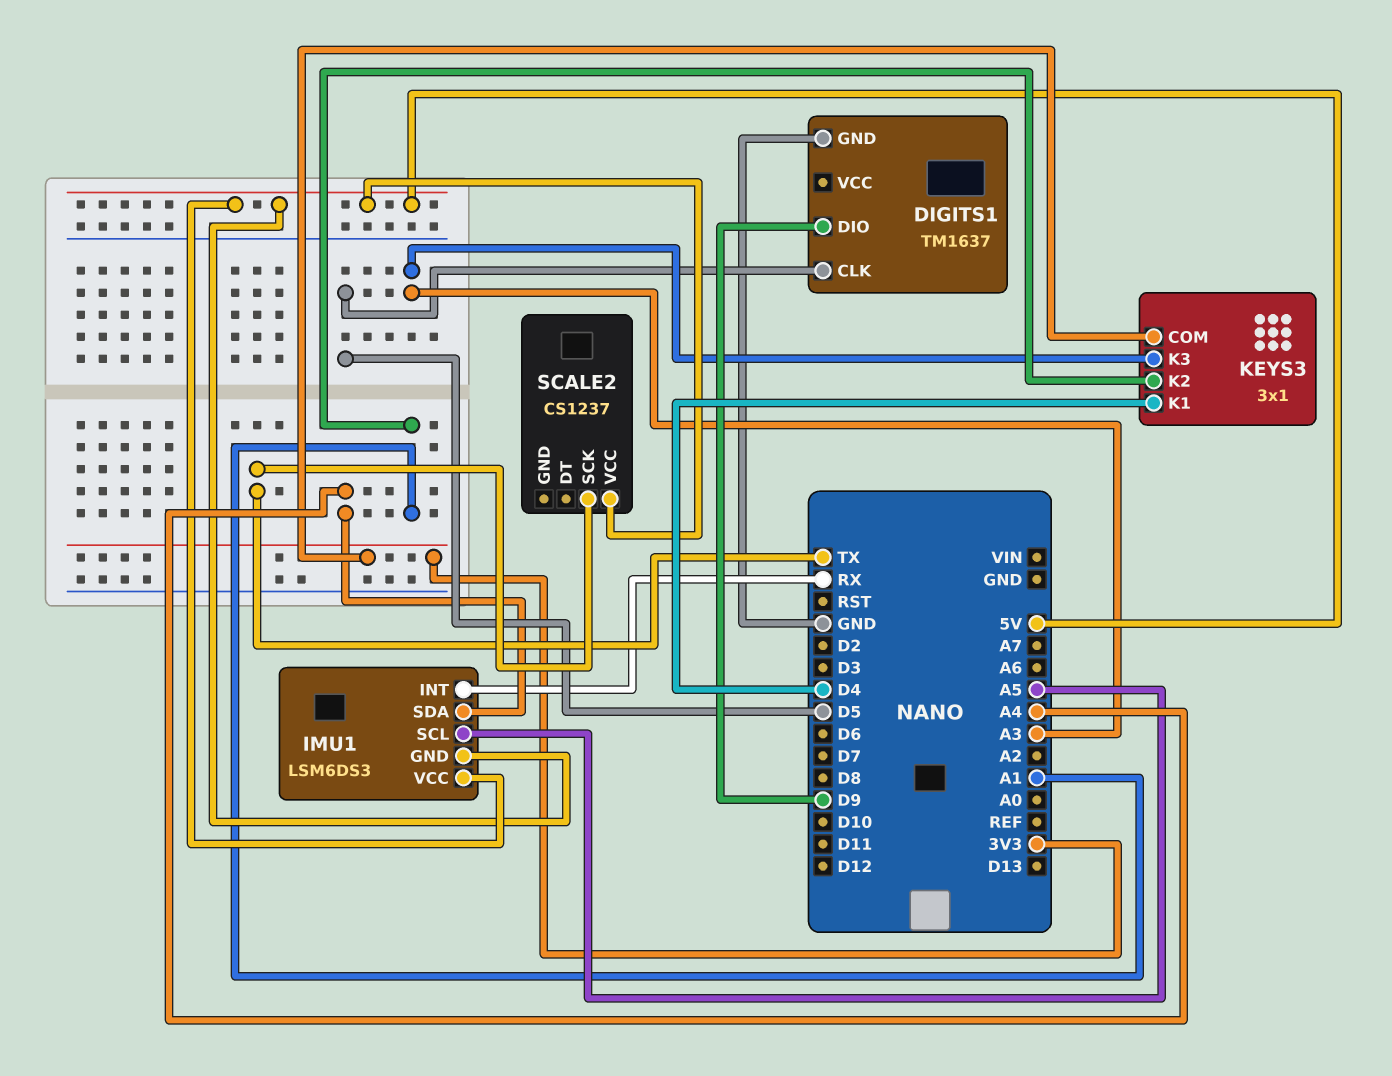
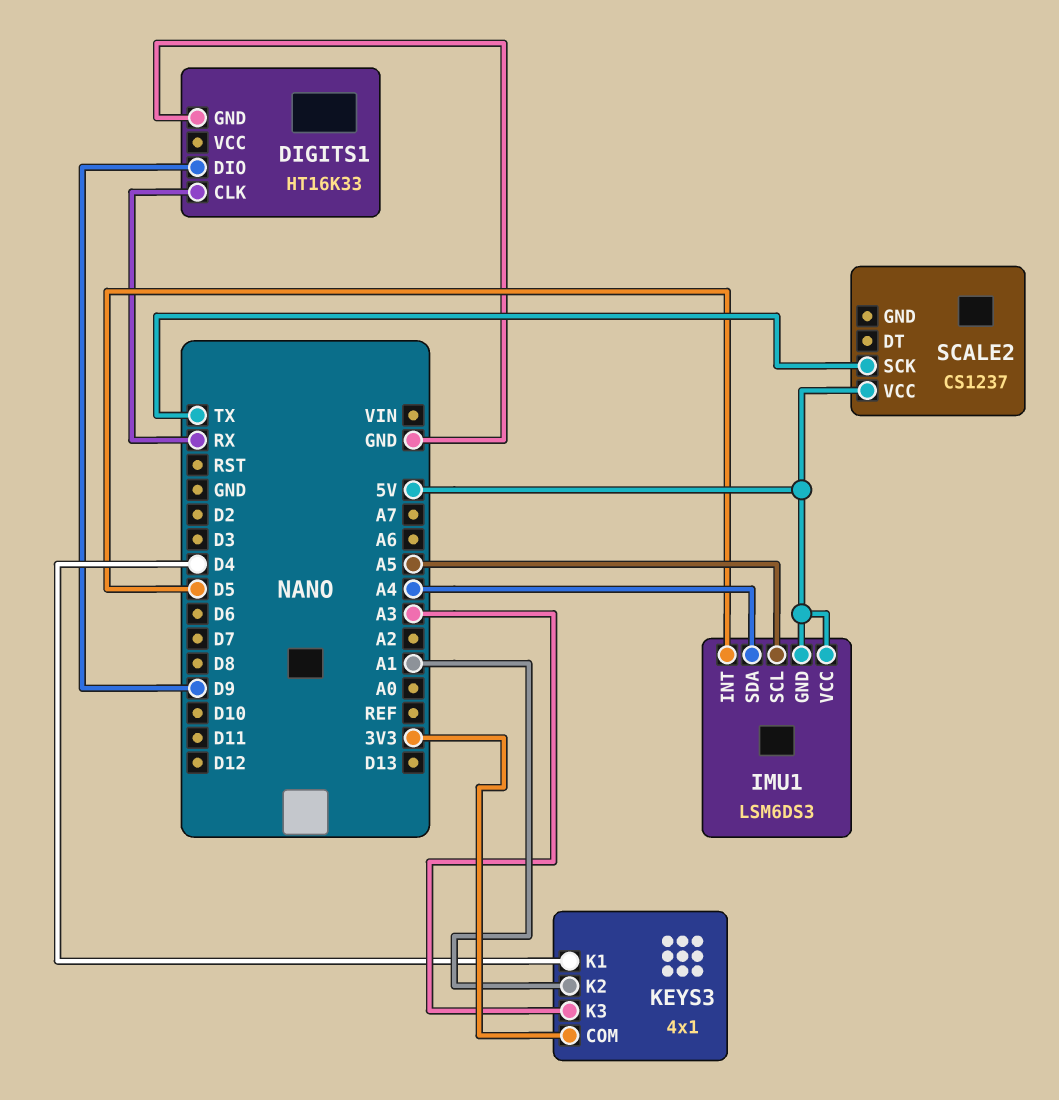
DIGITS1: TM1637 -> HT16K33
DIGITS1 pin CLK: D5 -> RX
IMU1 pin INT: RX -> D5
KEYS3: 3x1 -> 4x1

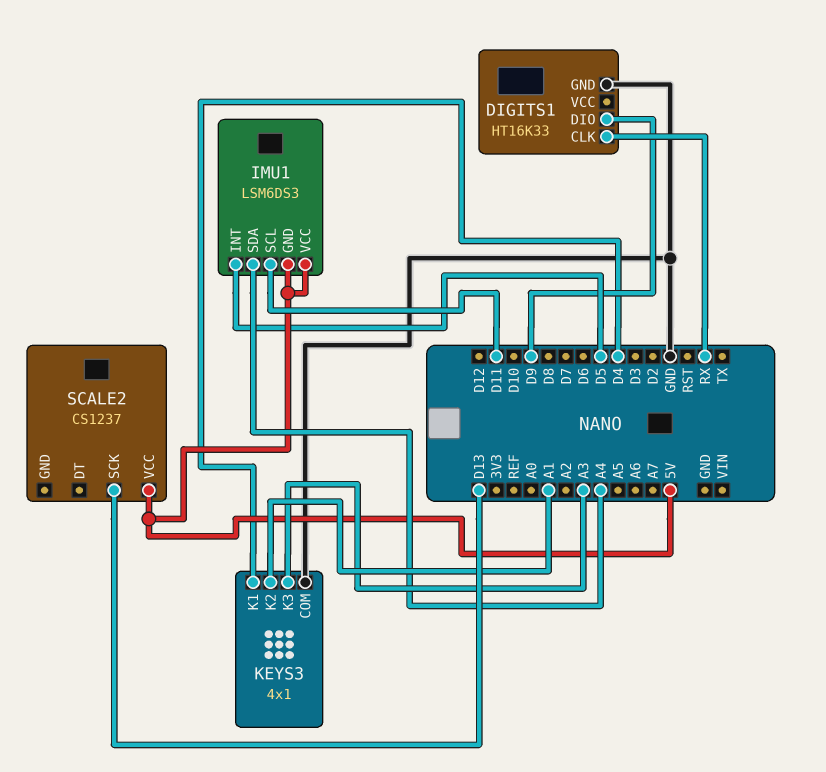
IMU1 pin SCL: A5 -> D11
KEYS3 pin COM: 3V3 -> GND
SCALE2 pin SCK: TX -> D13

